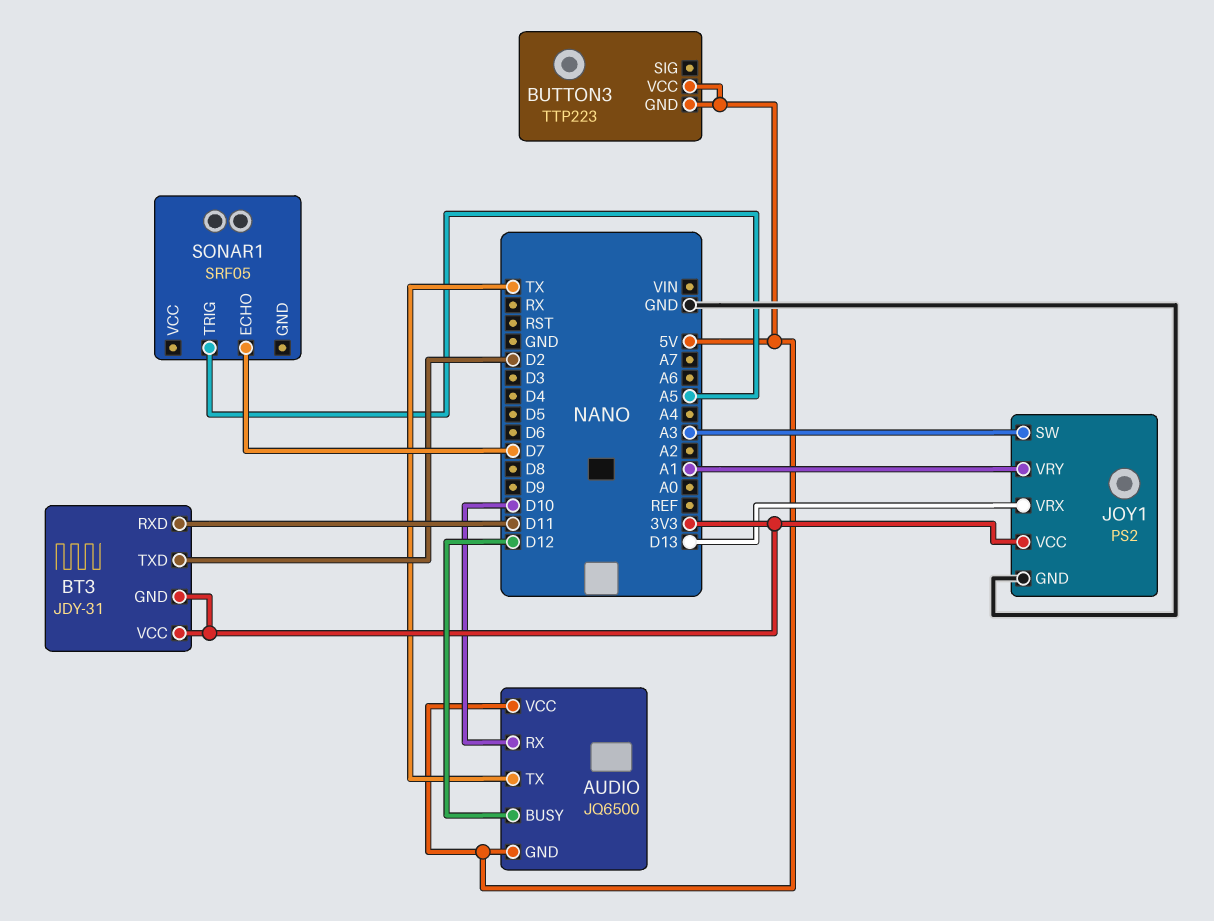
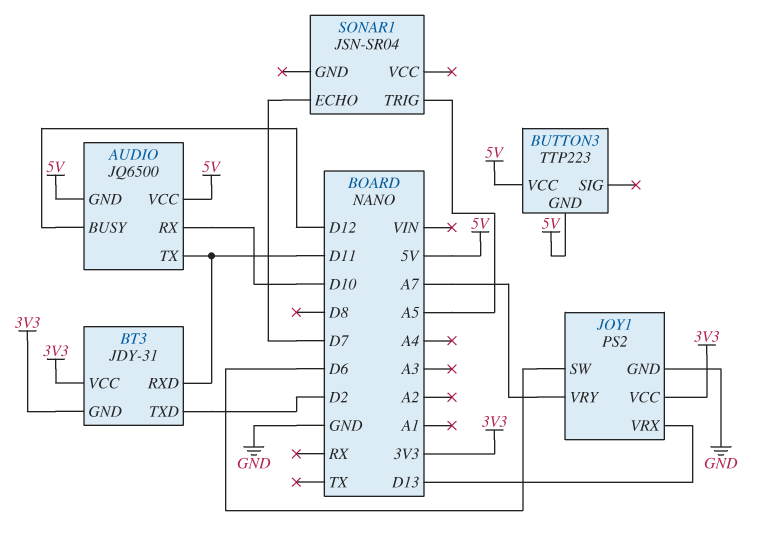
AUDIO pin TX: TX -> D11
JOY1 pin SW: A3 -> D6
JOY1 pin VRY: A1 -> A7
SONAR1: SRF05 -> JSN-SR04

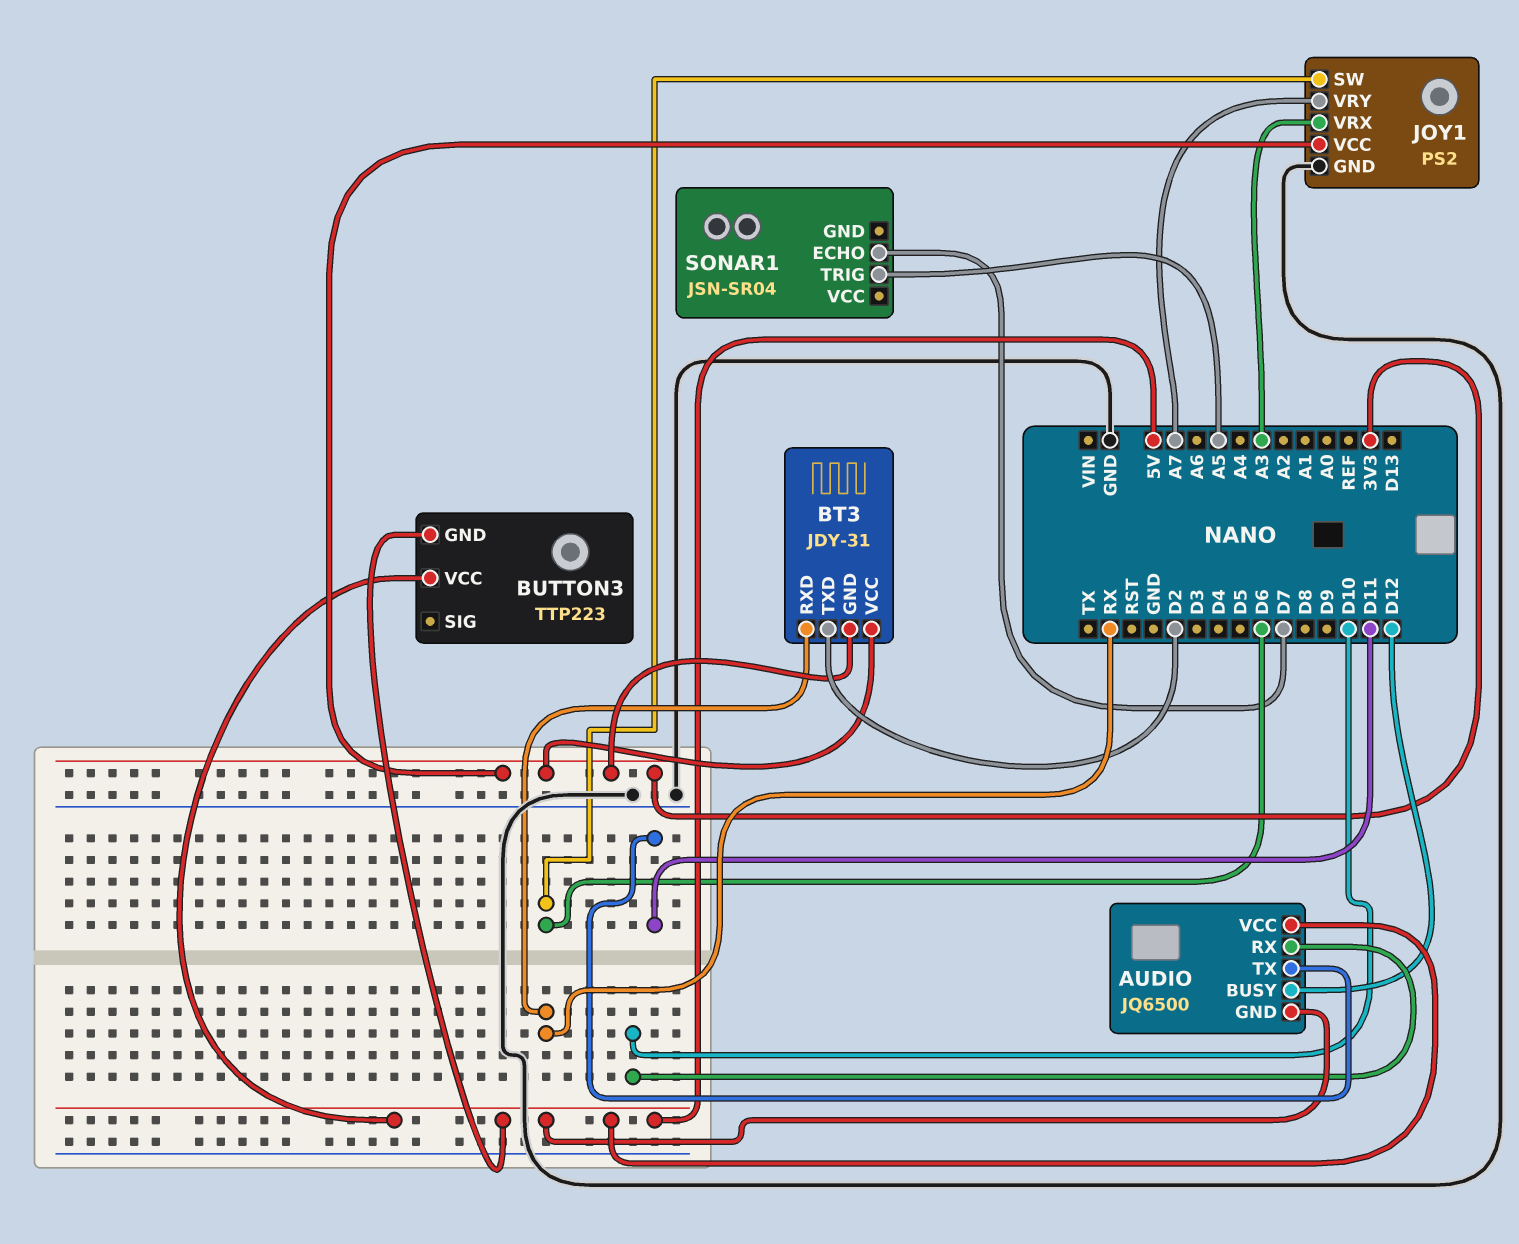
BT3 pin RXD: D11 -> RX
JOY1 pin VRX: D13 -> A3

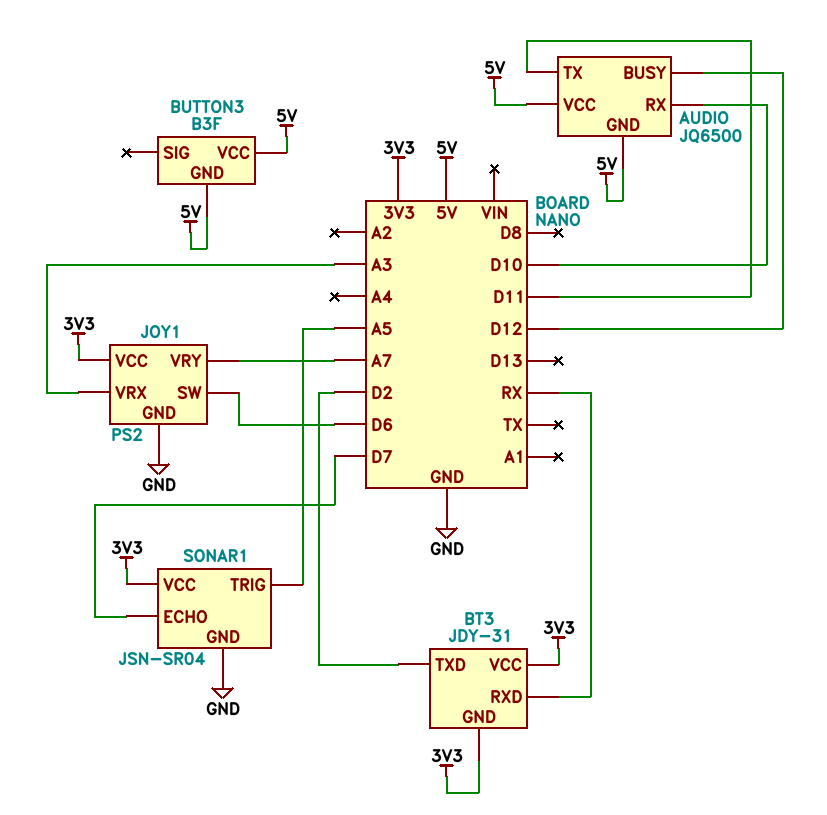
BUTTON3: TTP223 -> B3F
SONAR1 pin GND: none -> GND
SONAR1 pin VCC: none -> 3V3

